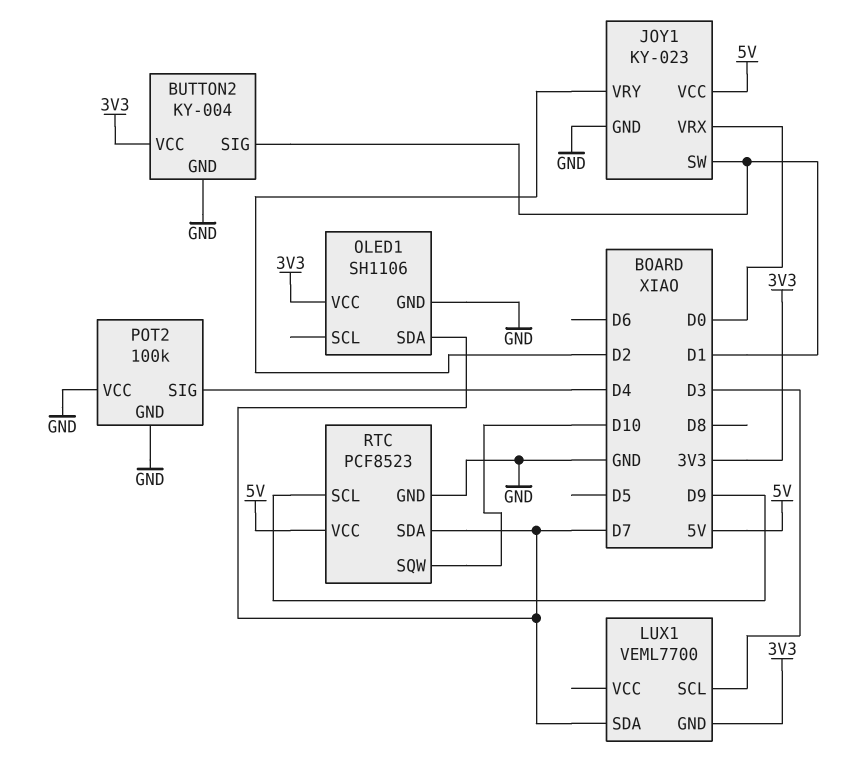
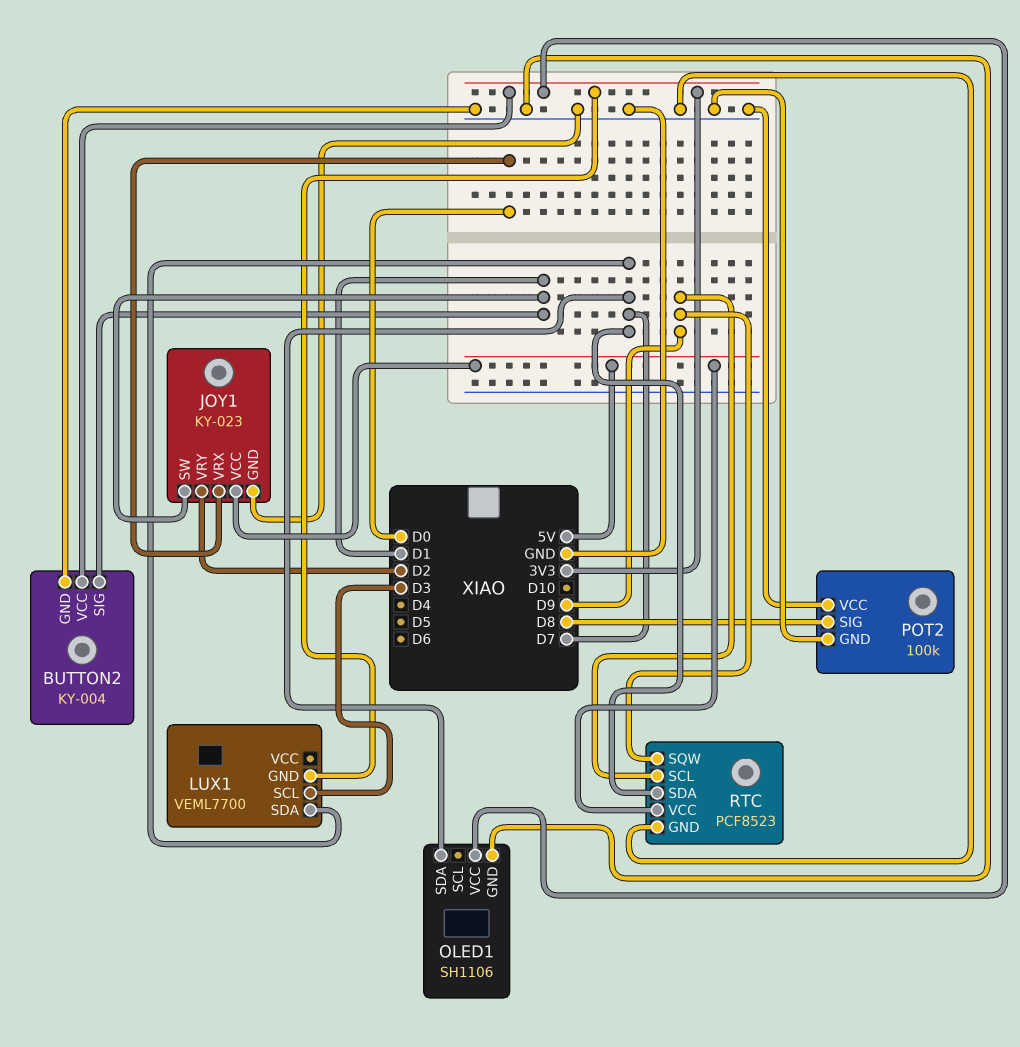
POT2 pin SIG: D4 -> D8
RTC pin SQW: D10 -> D9

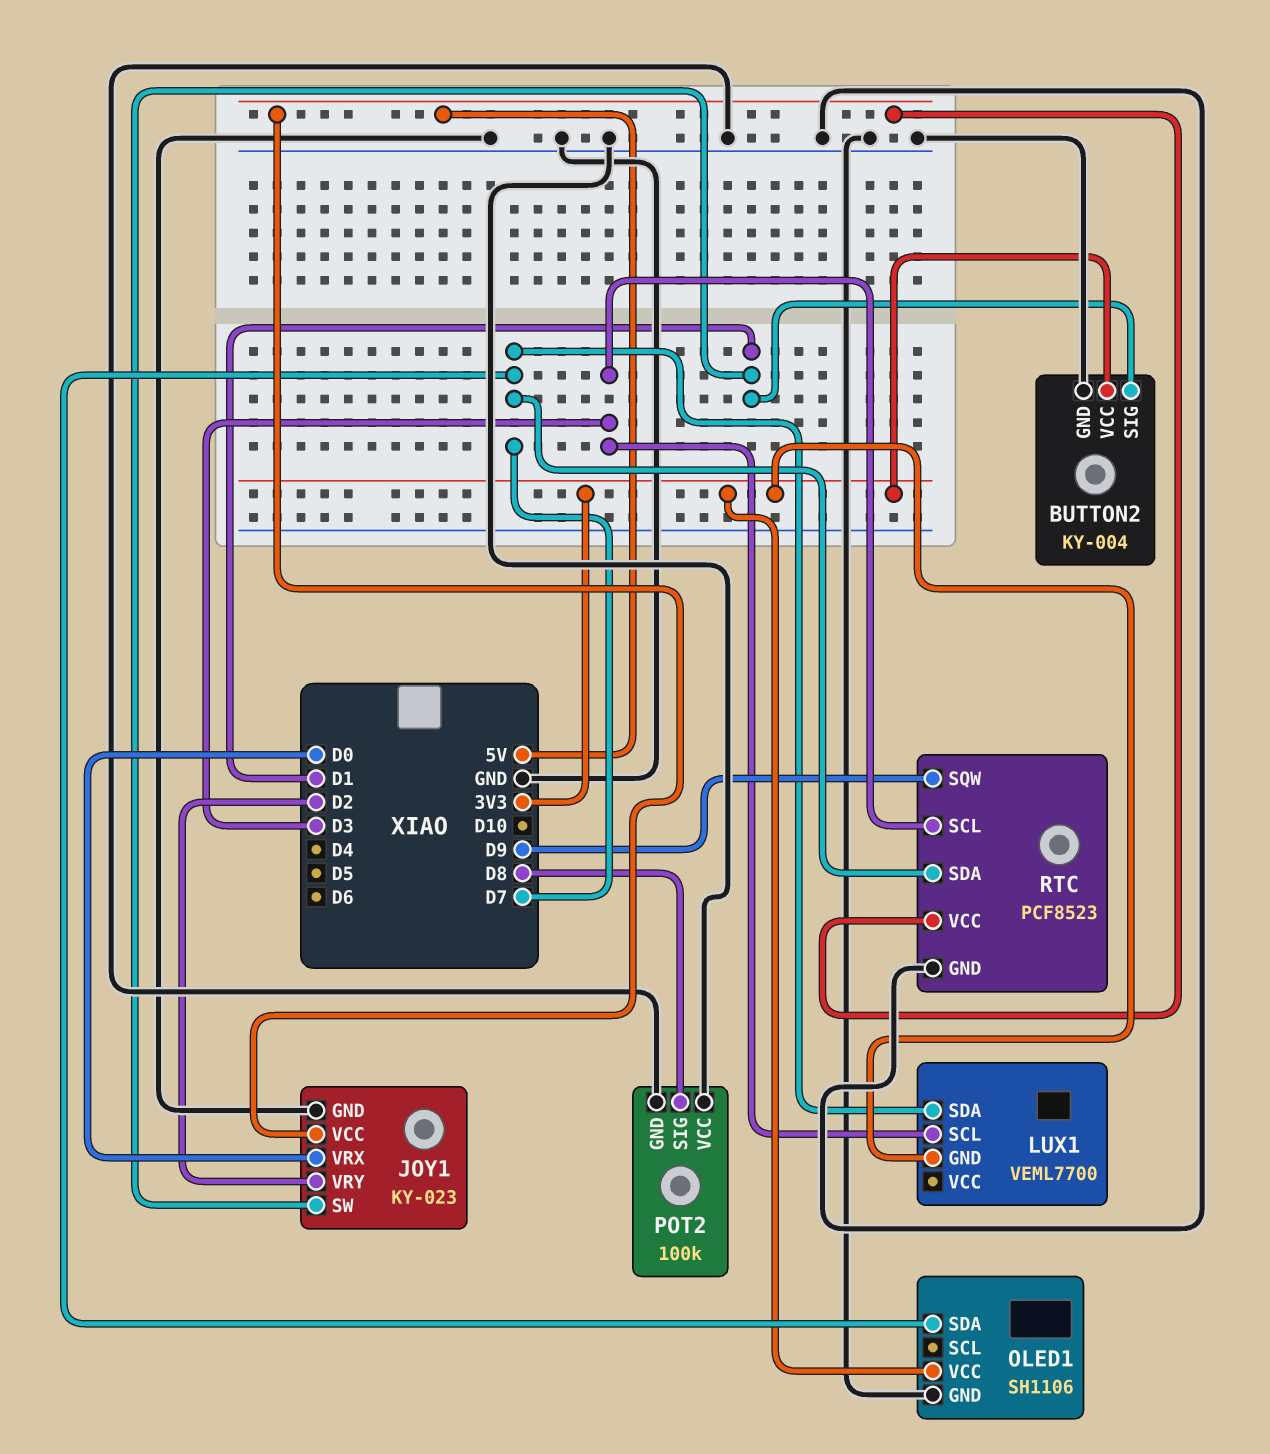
RTC pin SCL: D9 -> D3

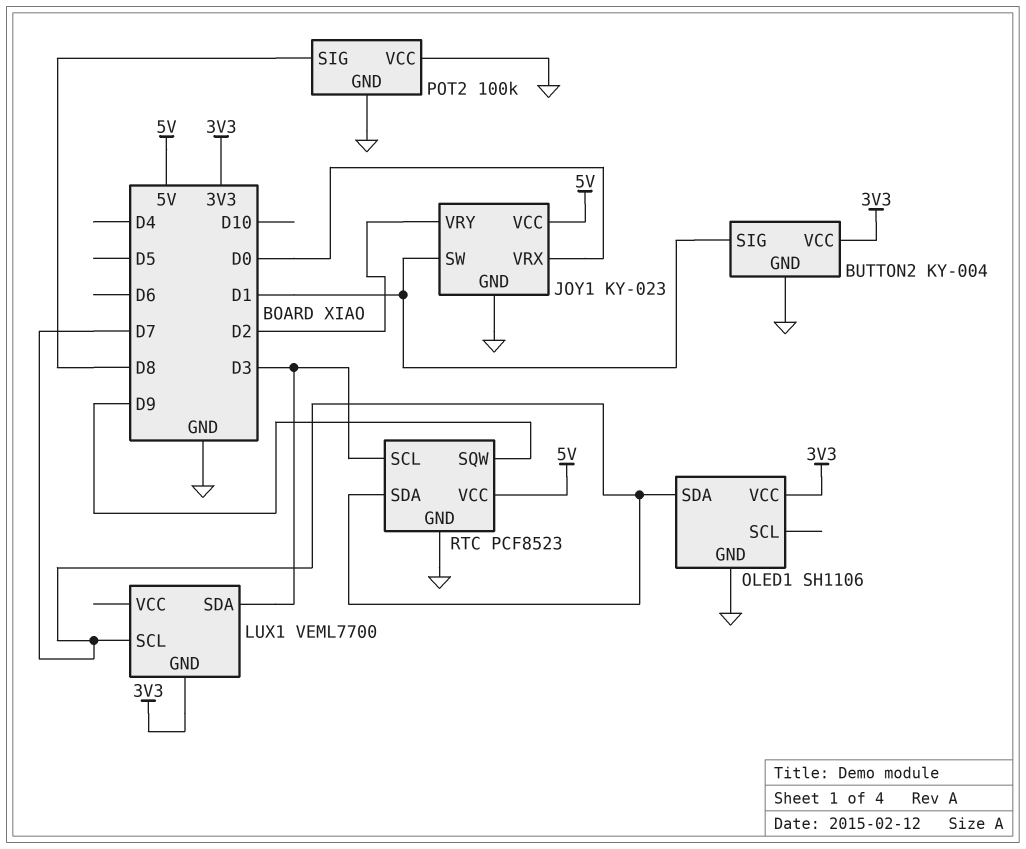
LUX1 pin SCL: D3 -> D7
LUX1 pin SDA: D7 -> D3

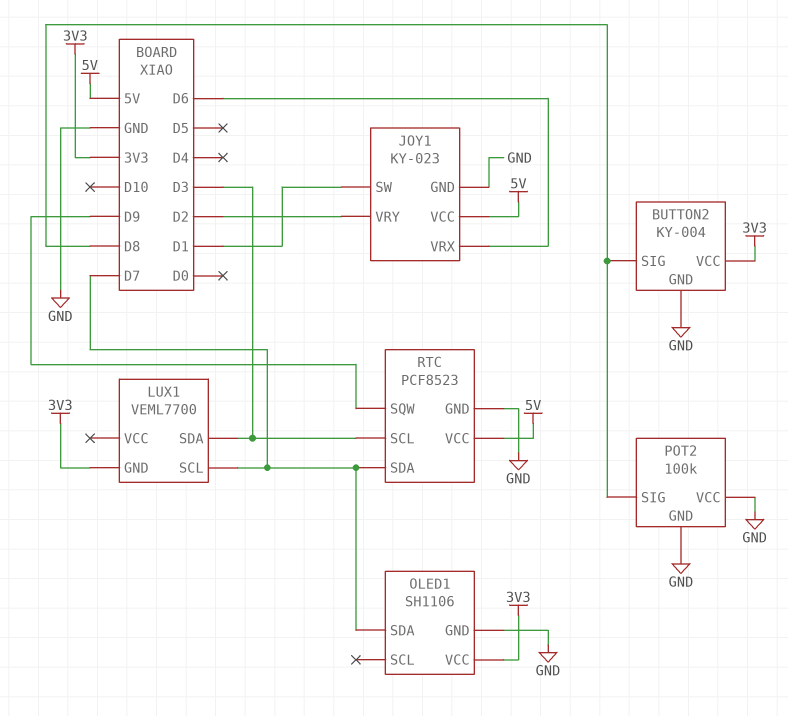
BUTTON2 pin SIG: D1 -> D8
JOY1 pin VRX: D0 -> D6

